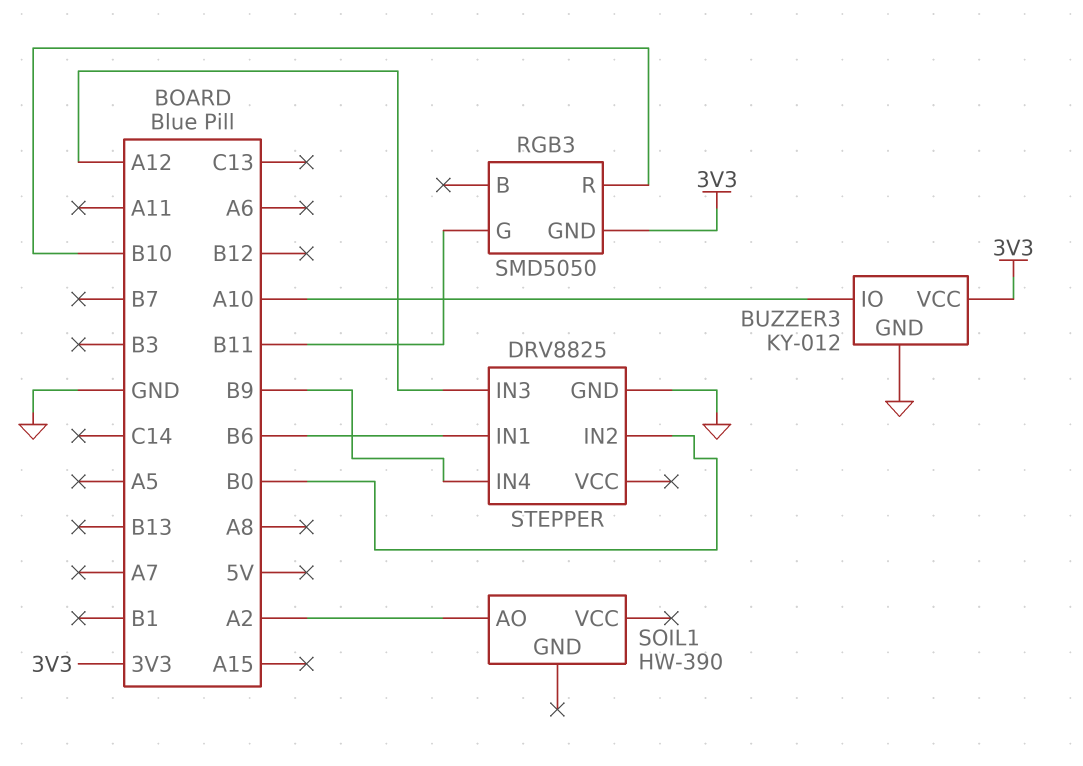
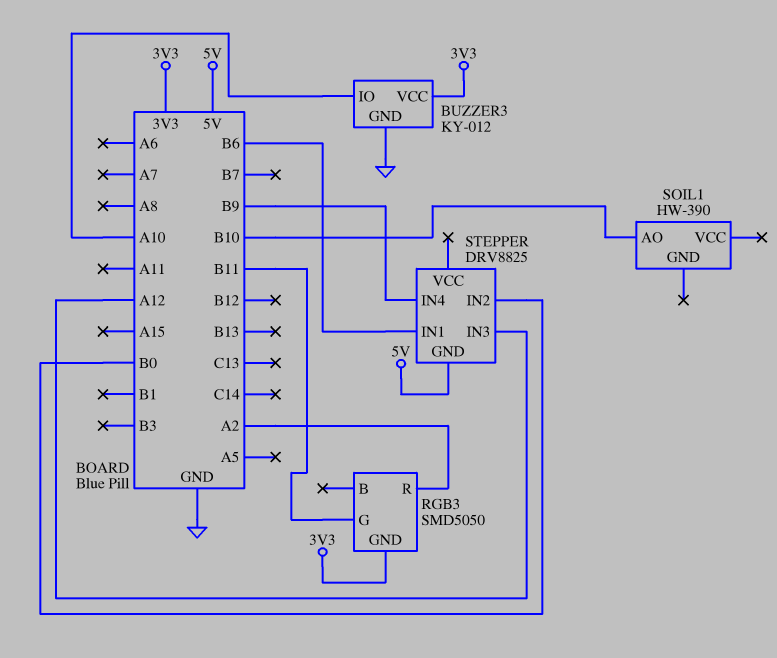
RGB3 pin R: B10 -> A2
SOIL1 pin AO: A2 -> B10
STEPPER pin GND: GND -> 5V

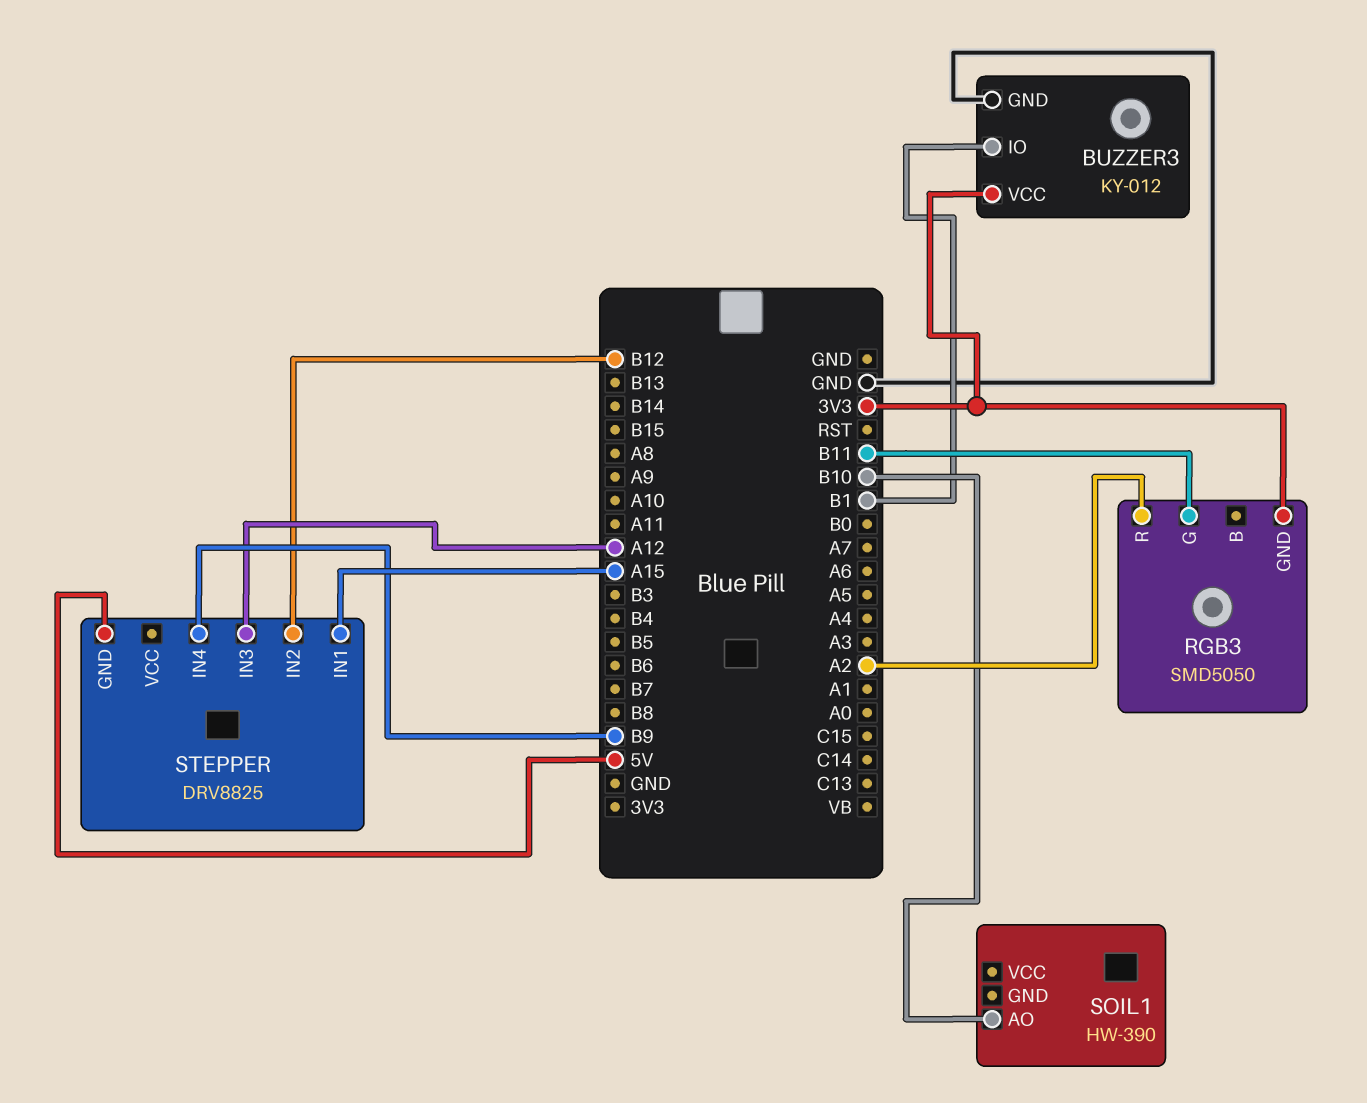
BUZZER3 pin IO: A10 -> B1
STEPPER pin IN1: B6 -> A15
STEPPER pin IN2: B0 -> B12

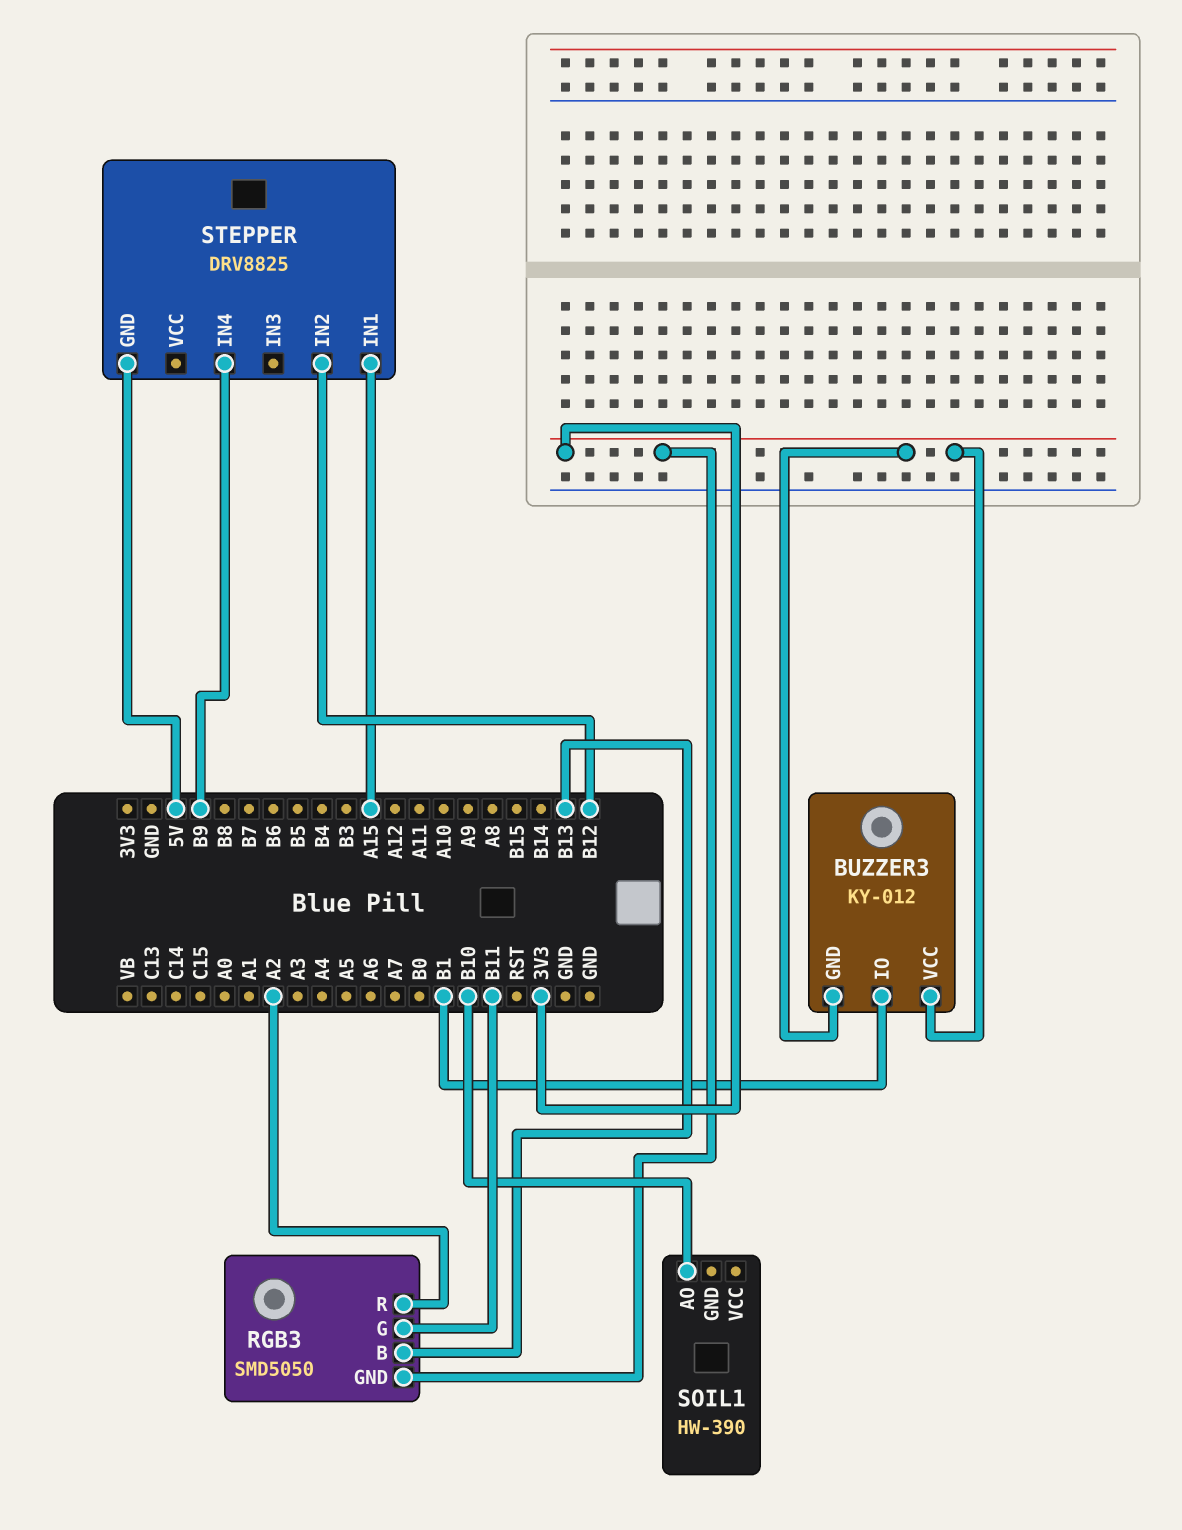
BUZZER3 pin GND: GND -> 3V3
RGB3 pin B: none -> B13
STEPPER pin IN3: A12 -> none

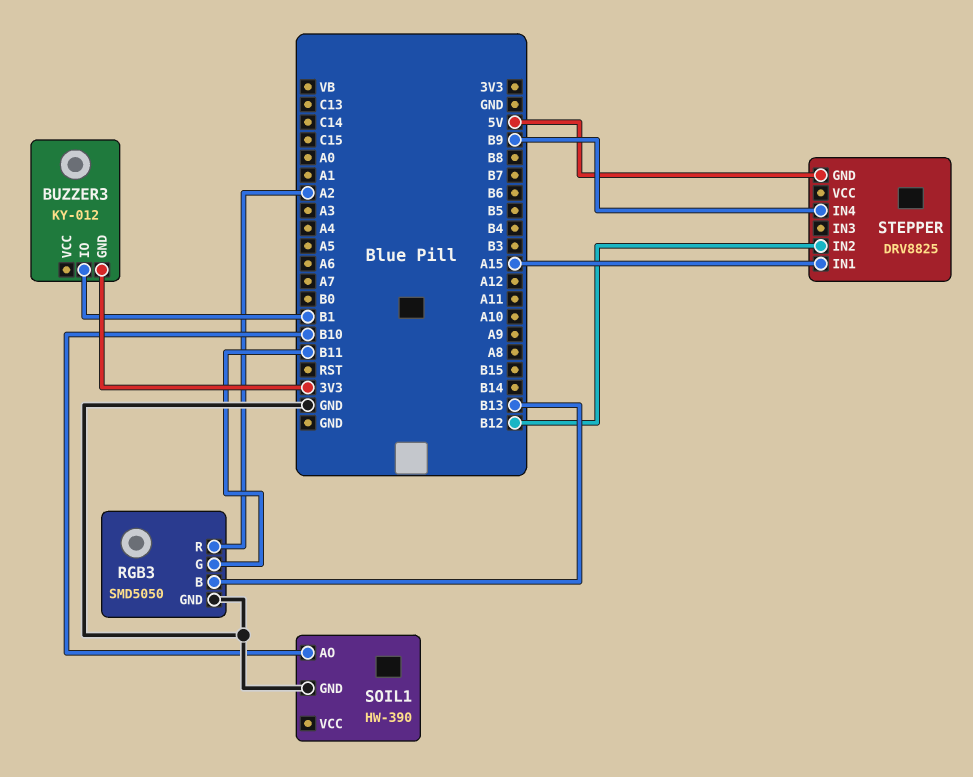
BUZZER3 pin VCC: 3V3 -> none
RGB3 pin GND: 3V3 -> GND
SOIL1 pin GND: none -> GND

